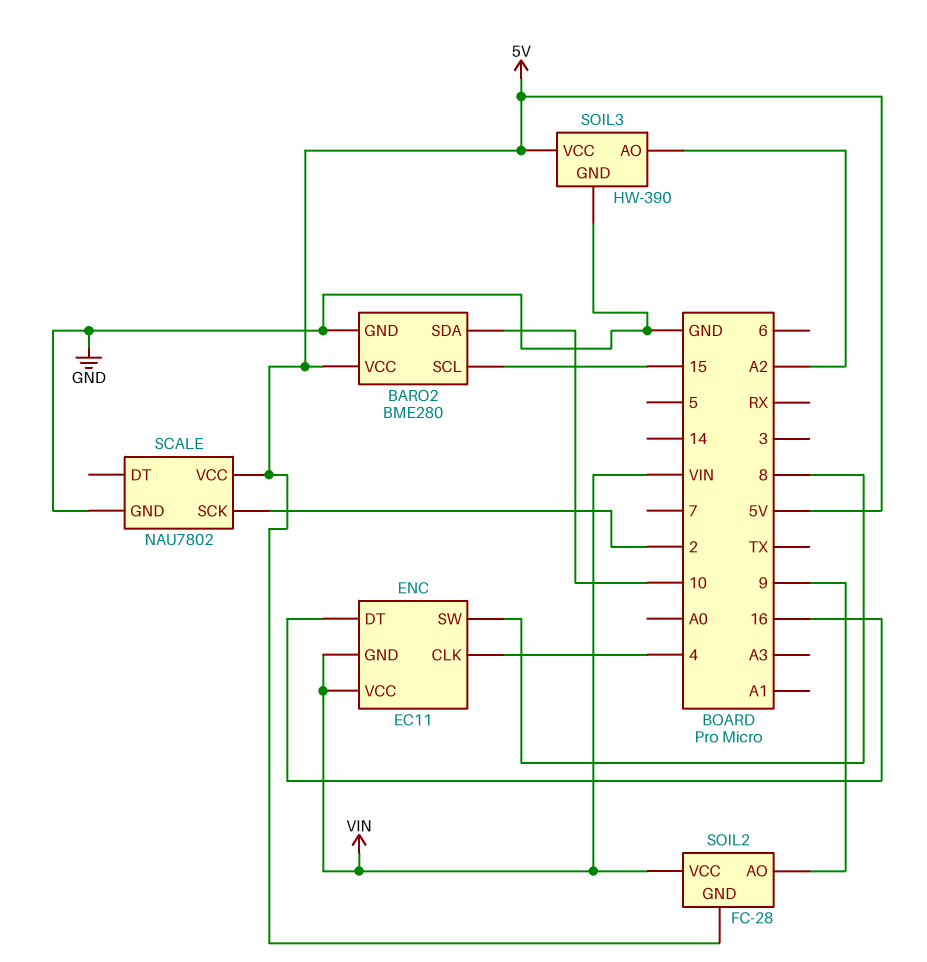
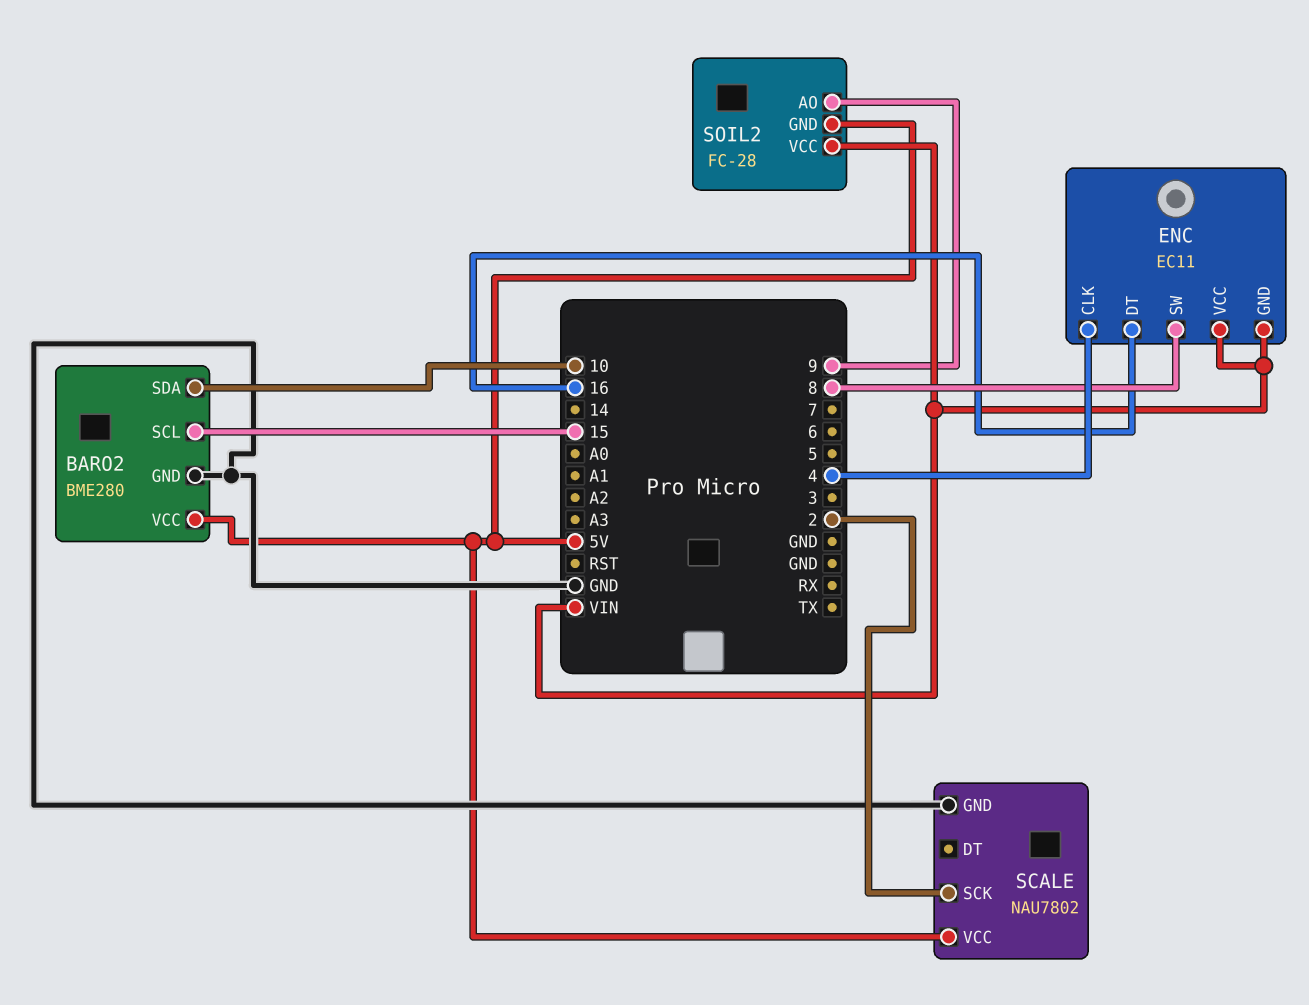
SOIL3: HW-390 -> none
SOIL3 pin AO: A2 -> none
SOIL3 pin GND: GND -> none
SOIL3 pin VCC: 5V -> none

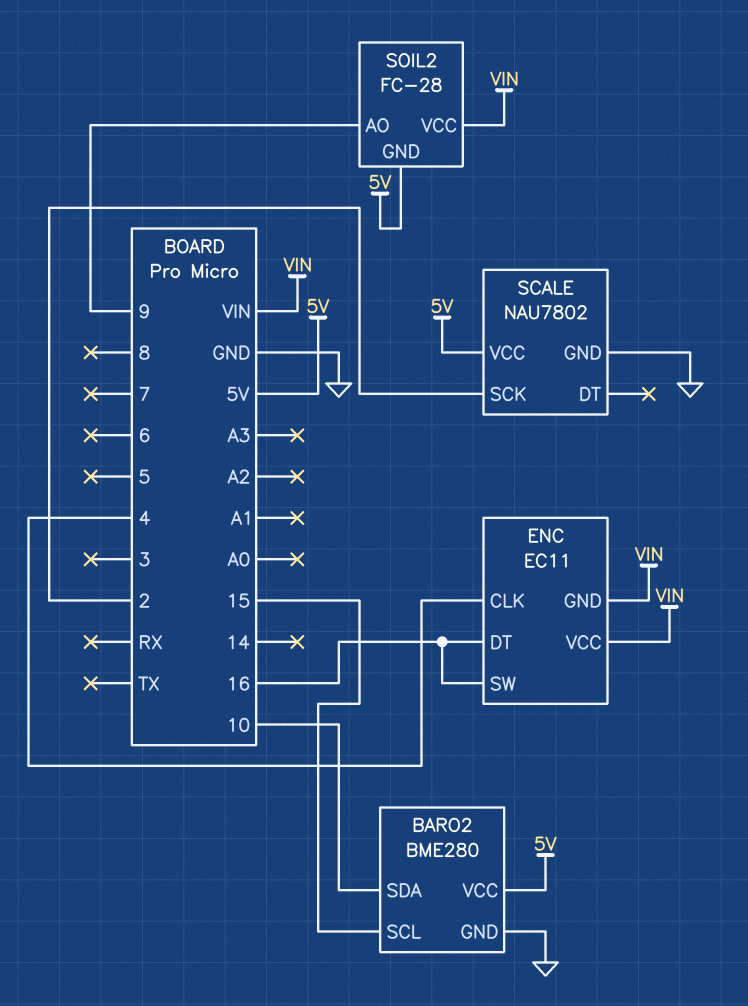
ENC pin SW: 8 -> 16

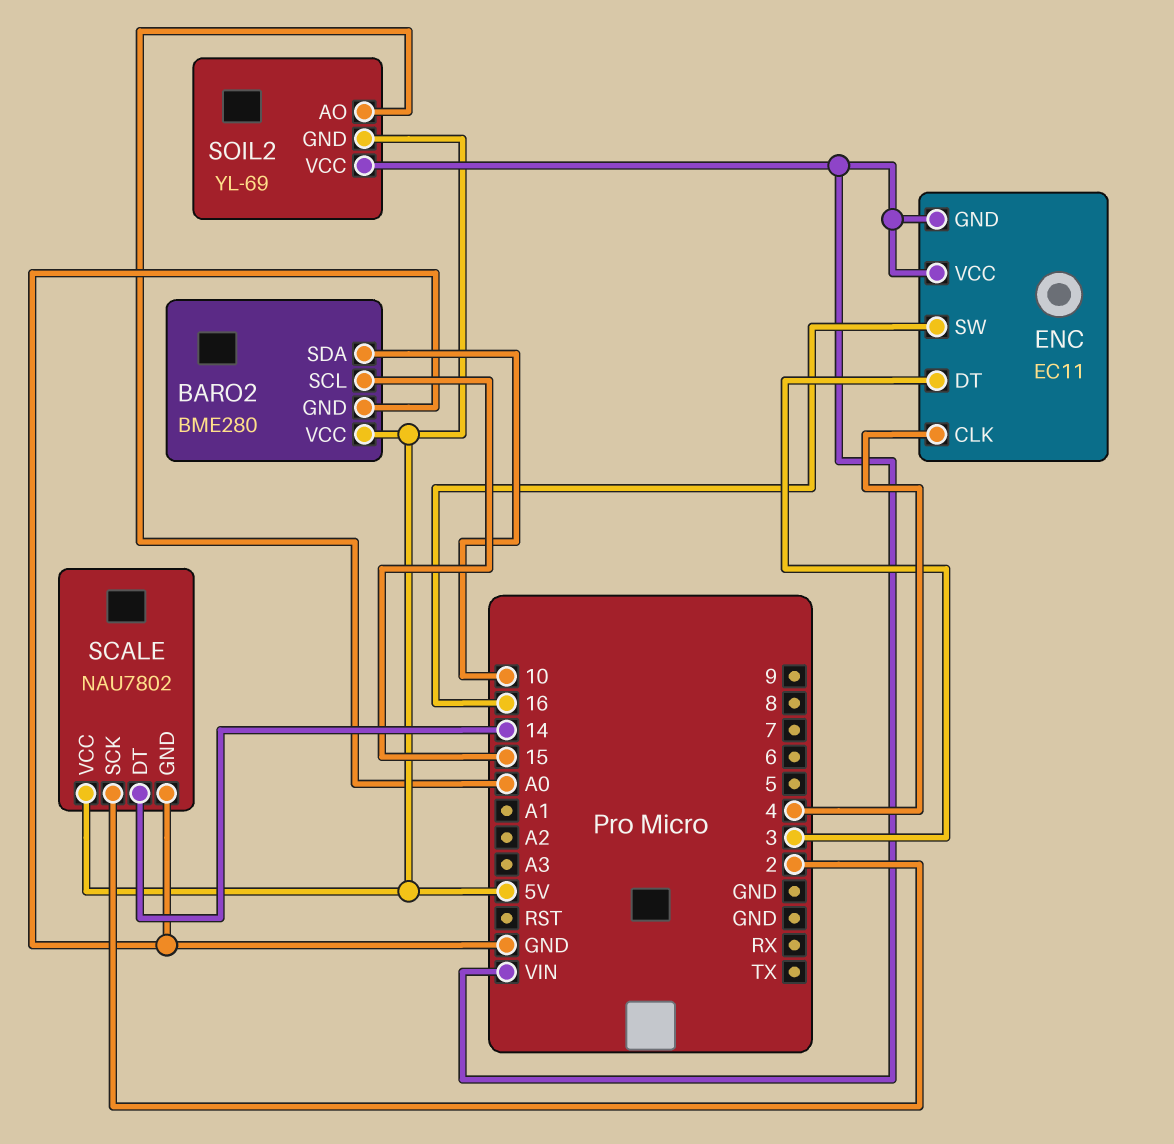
ENC pin DT: 16 -> 3
SCALE pin DT: none -> 14
SOIL2: FC-28 -> YL-69
SOIL2 pin AO: 9 -> A0

